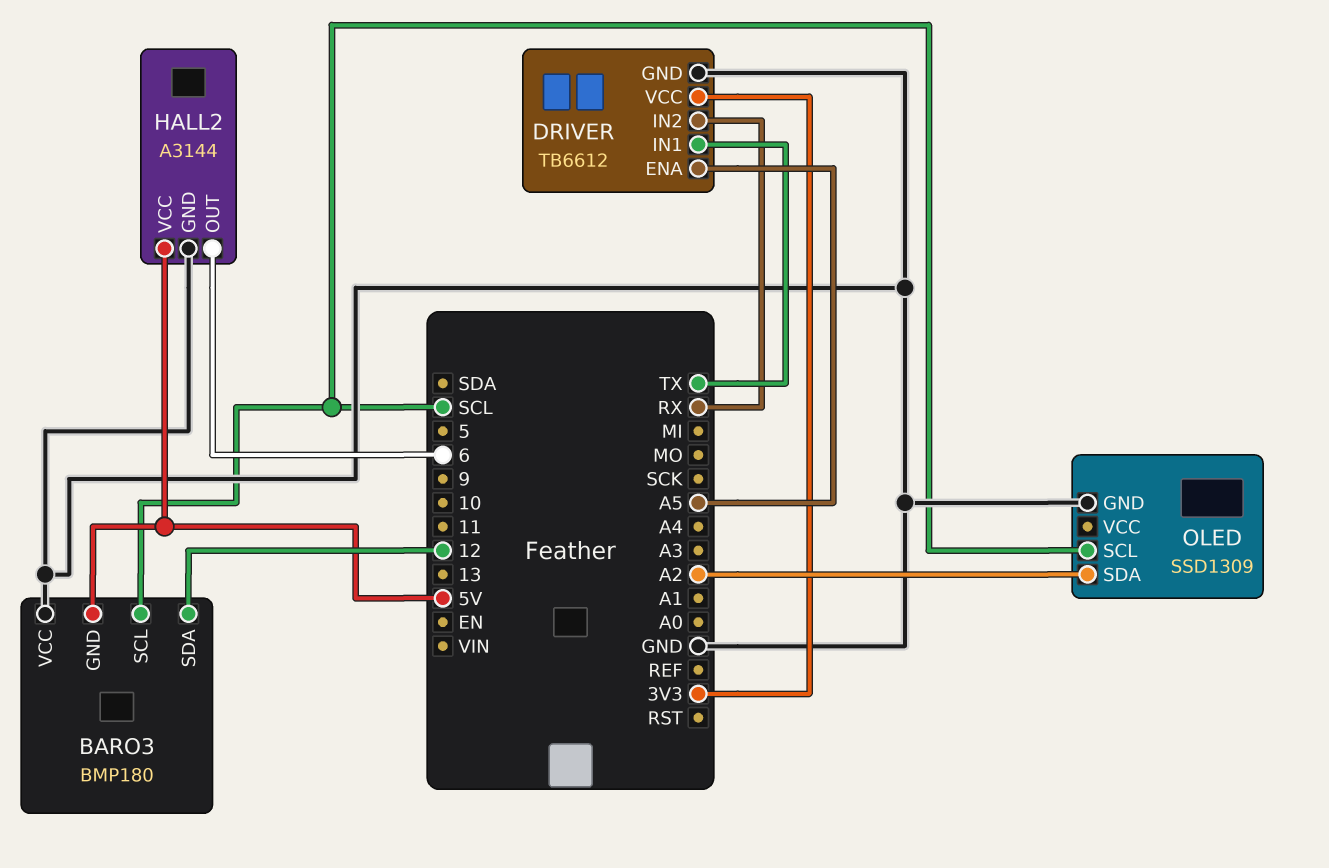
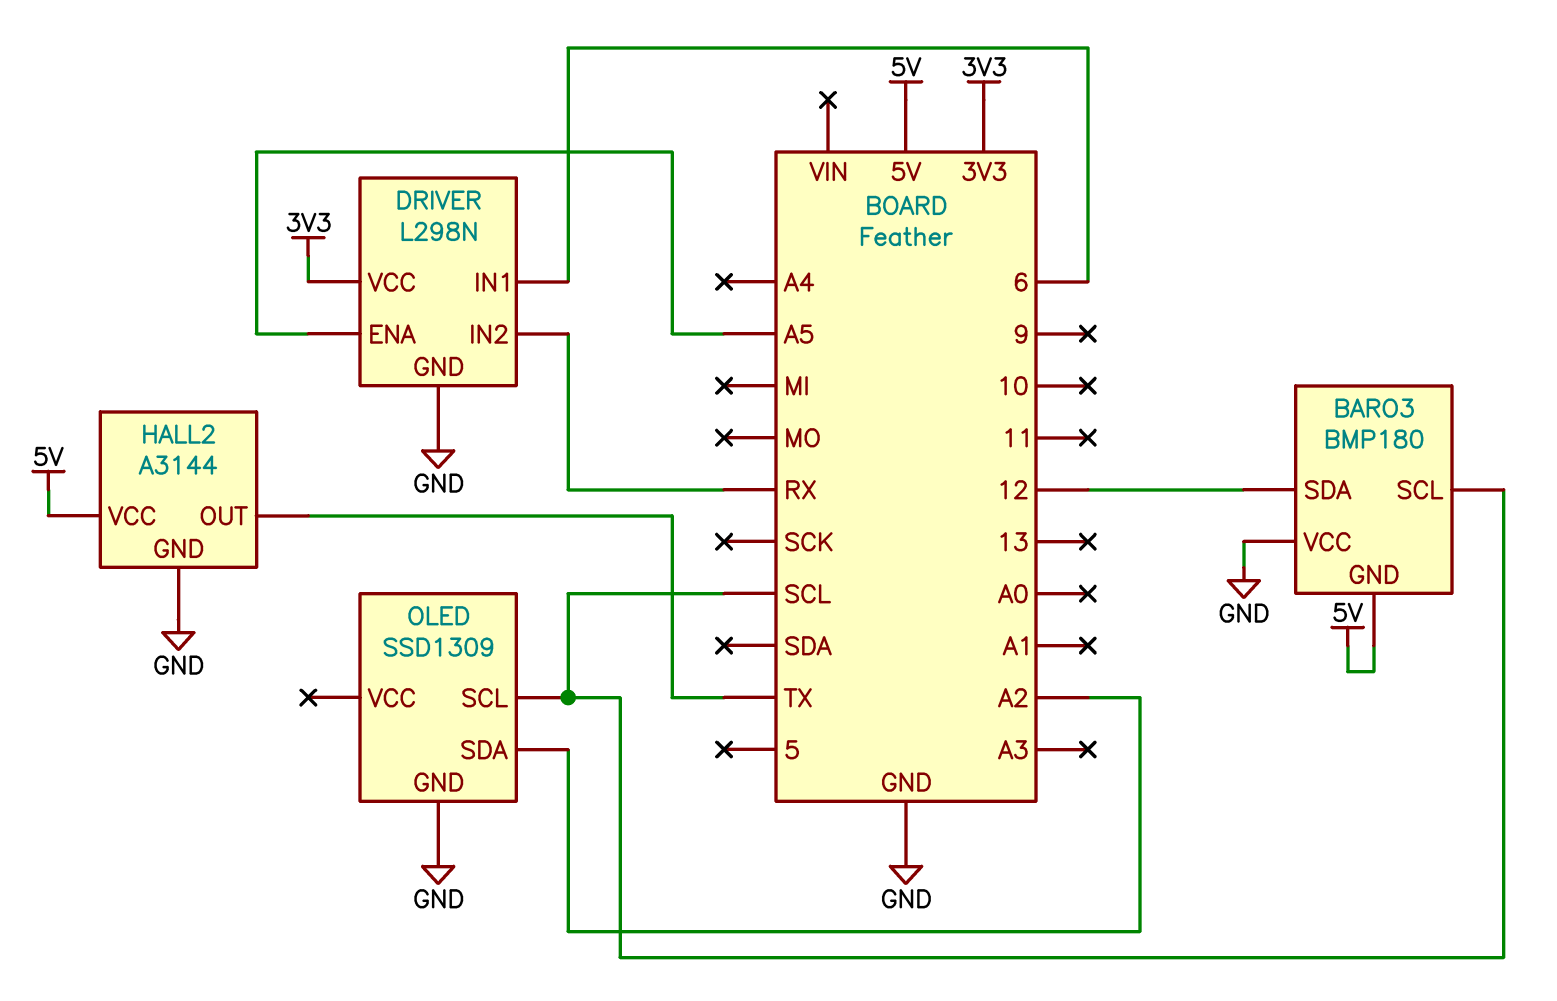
DRIVER: TB6612 -> L298N
DRIVER pin IN1: TX -> 6
HALL2 pin OUT: 6 -> TX

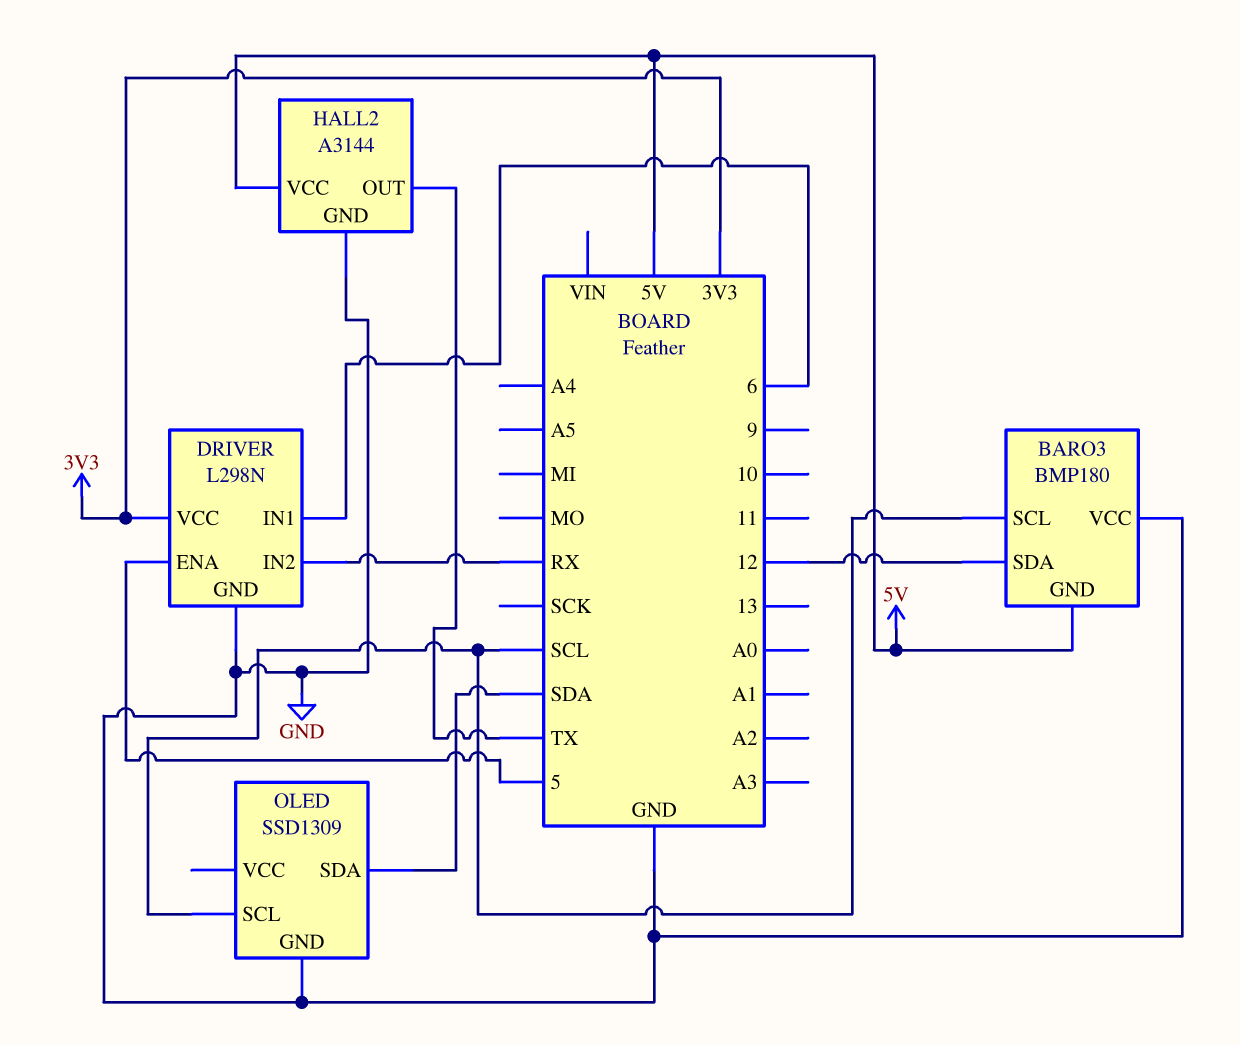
DRIVER pin ENA: A5 -> 5
OLED pin SDA: A2 -> SDA

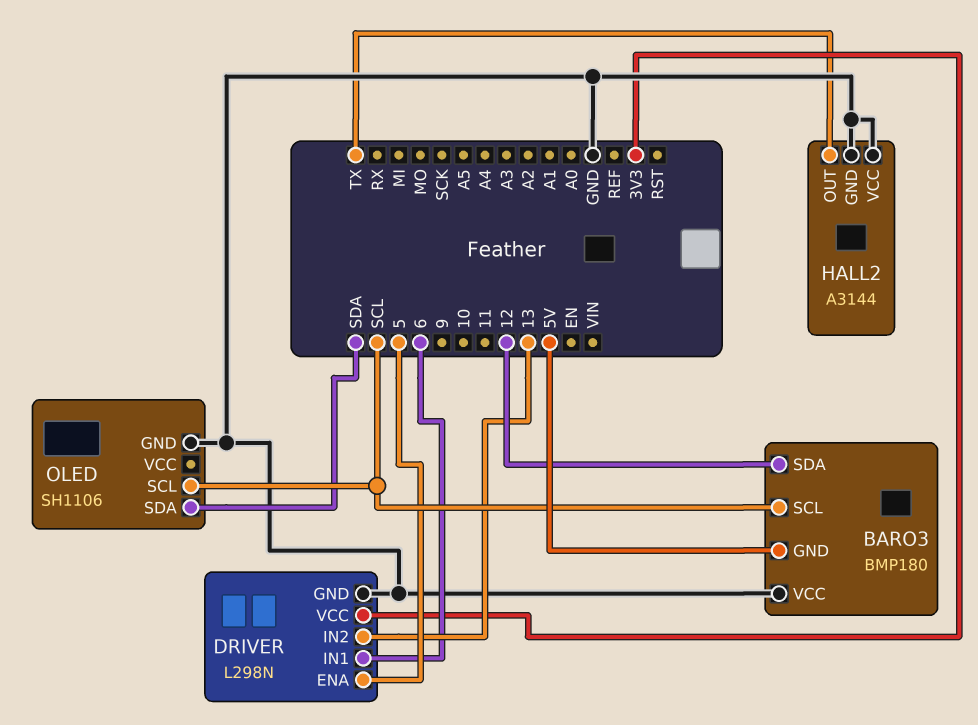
DRIVER pin IN2: RX -> 13
HALL2 pin VCC: 5V -> GND
OLED: SSD1309 -> SH1106

